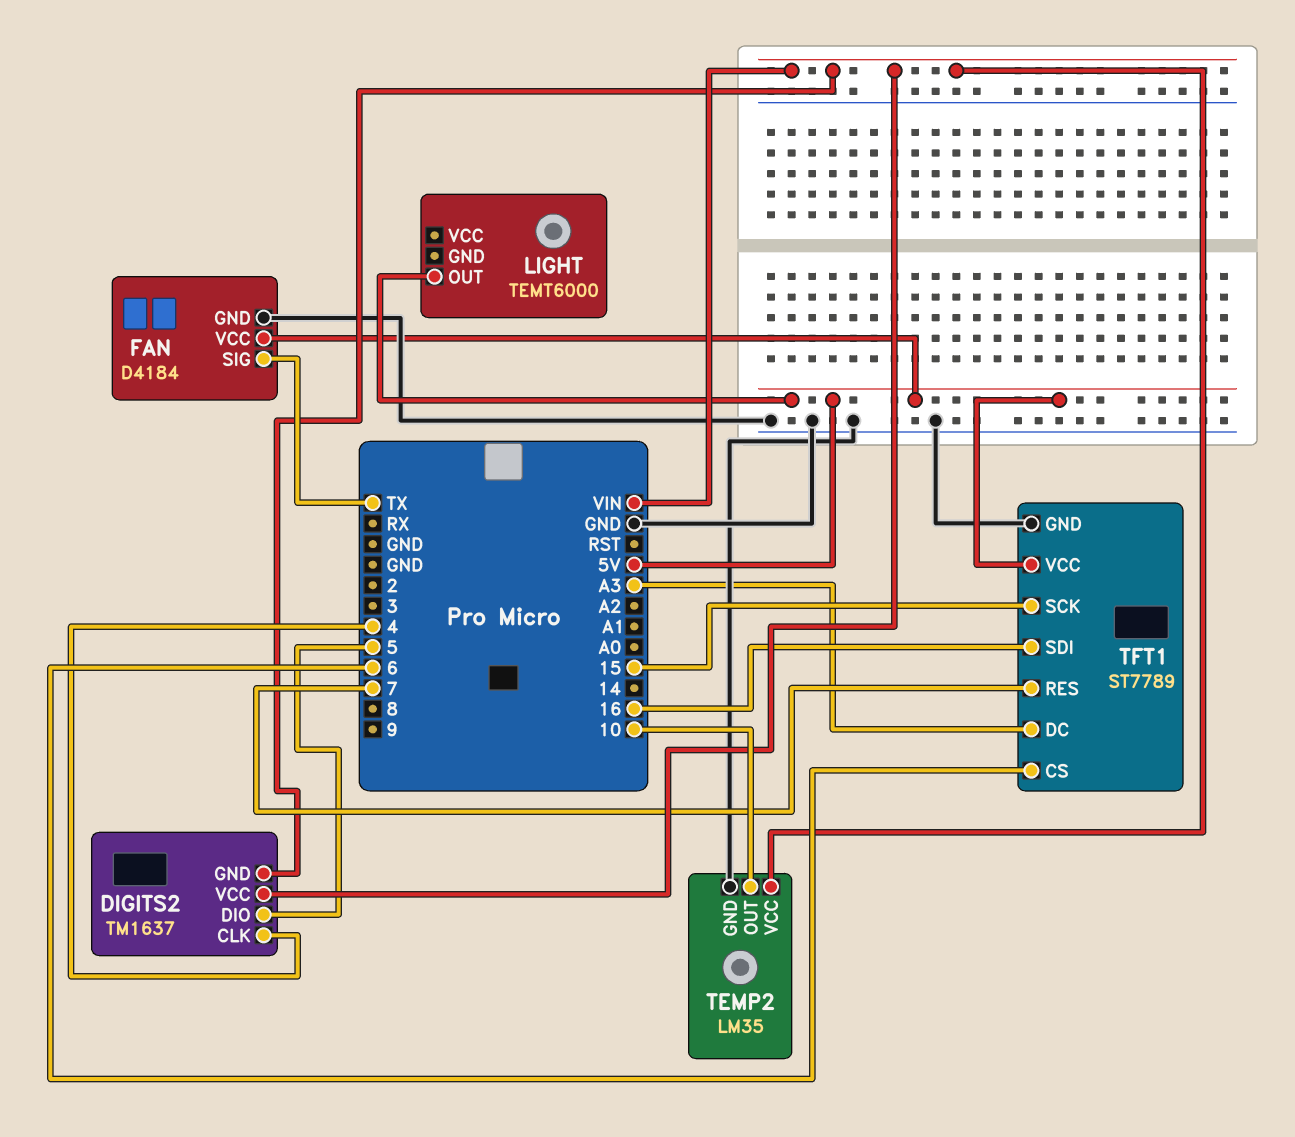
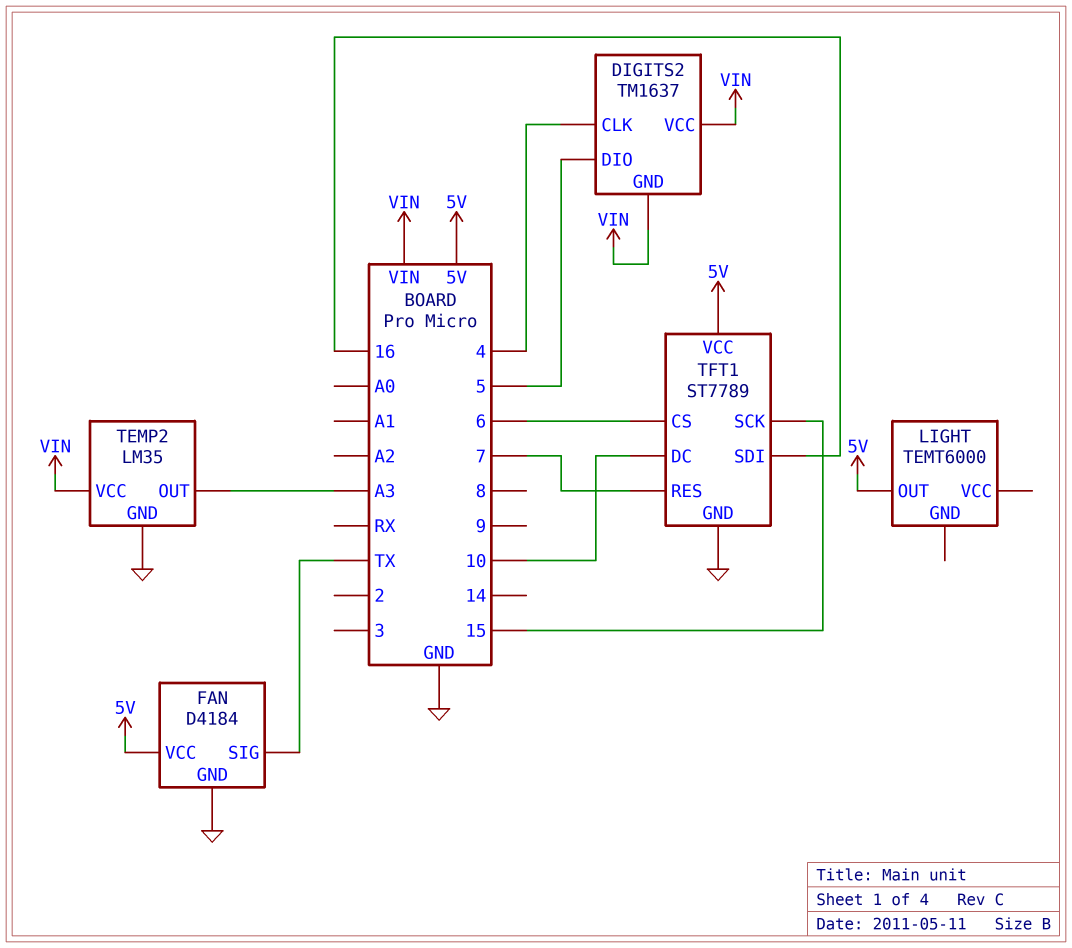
TEMP2 pin OUT: 10 -> A3
TFT1 pin DC: A3 -> 10

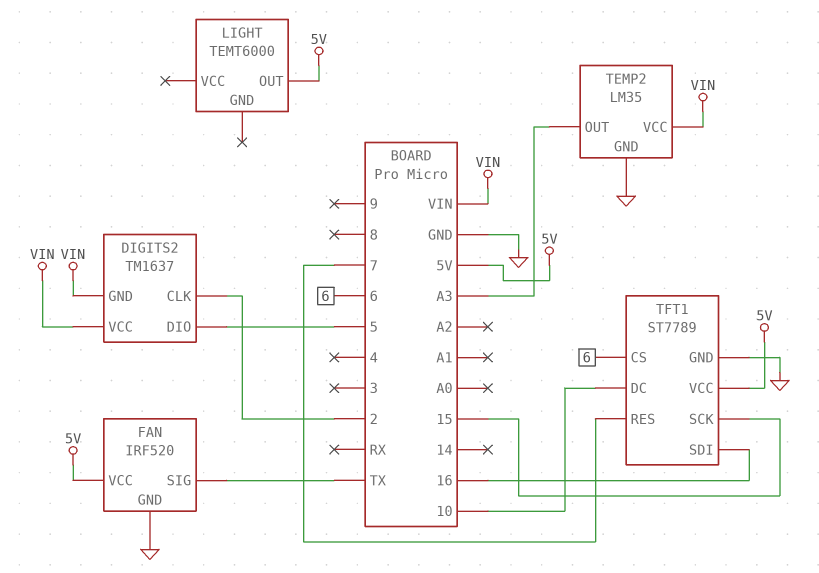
DIGITS2 pin CLK: 4 -> 2
FAN: D4184 -> IRF520

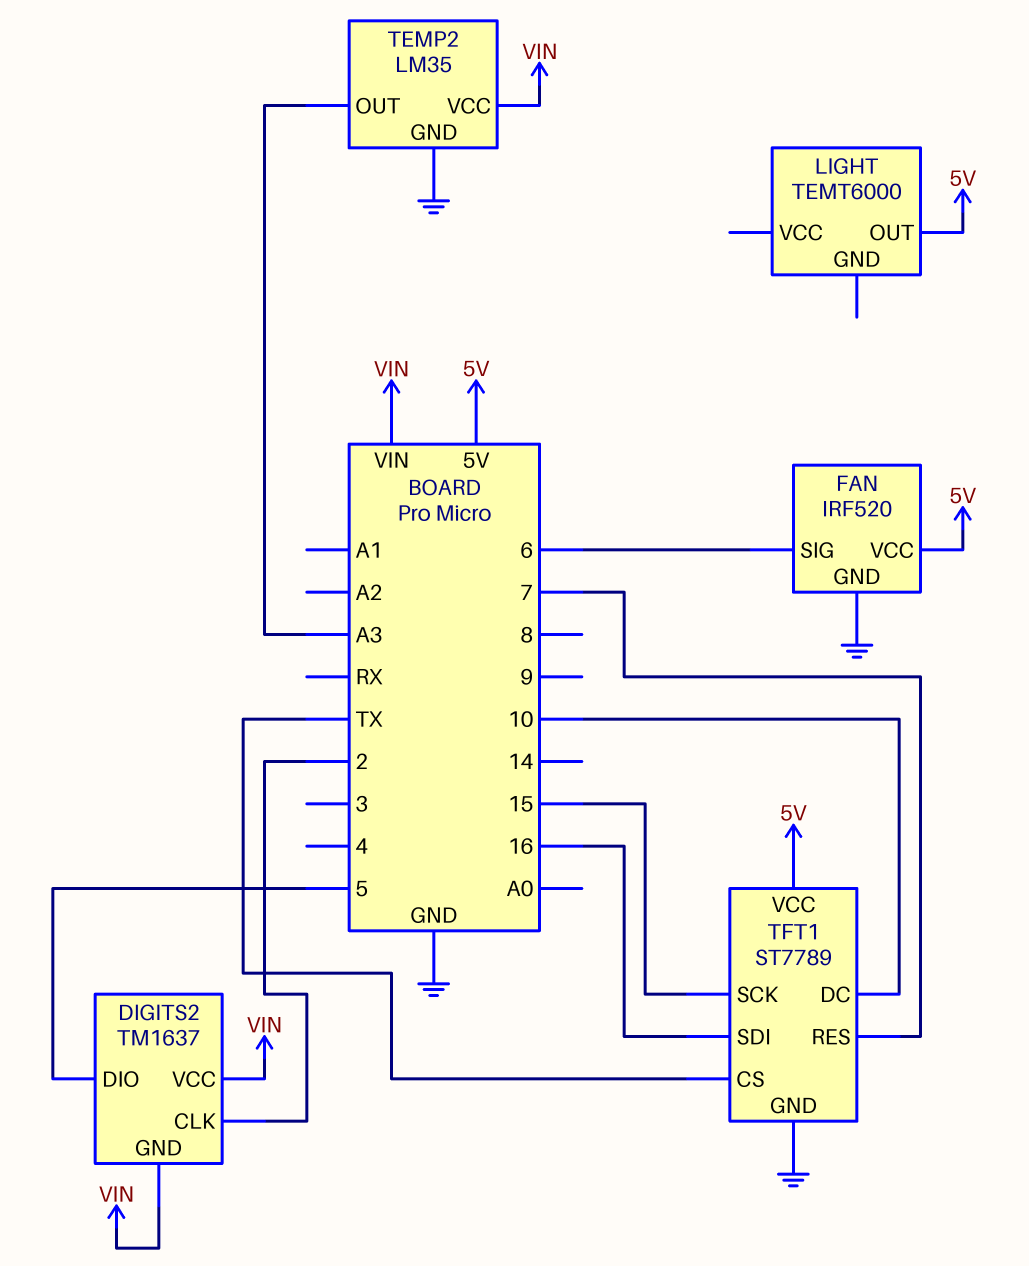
FAN pin SIG: TX -> 6
TFT1 pin CS: 6 -> TX

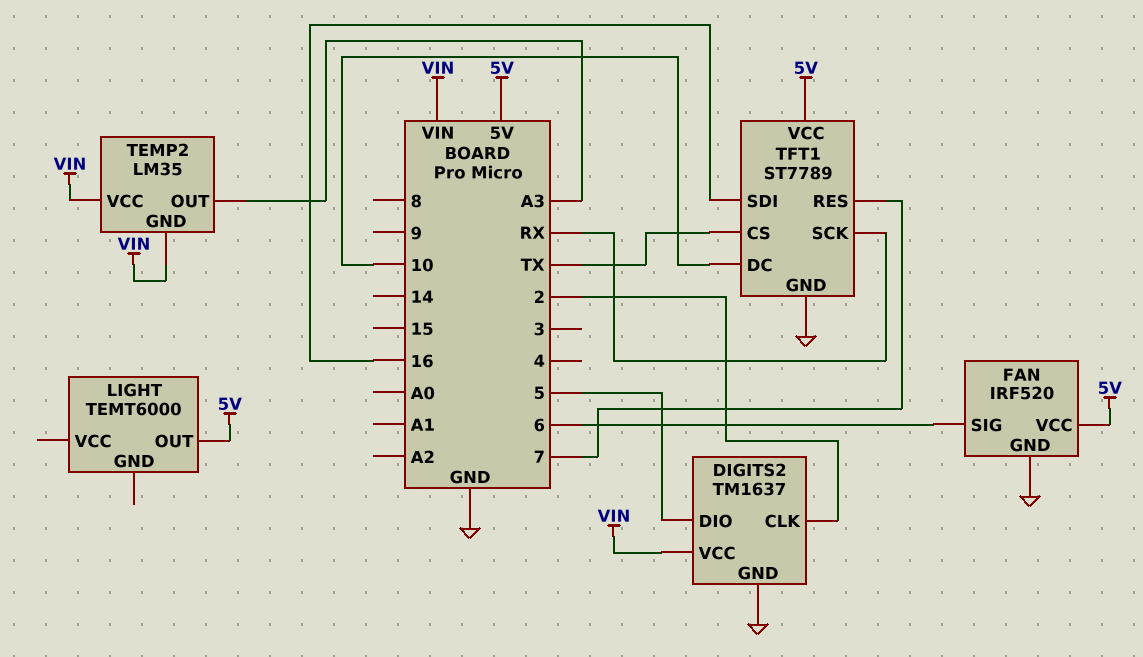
DIGITS2 pin GND: VIN -> GND
TEMP2 pin GND: GND -> VIN
TFT1 pin SCK: 15 -> RX

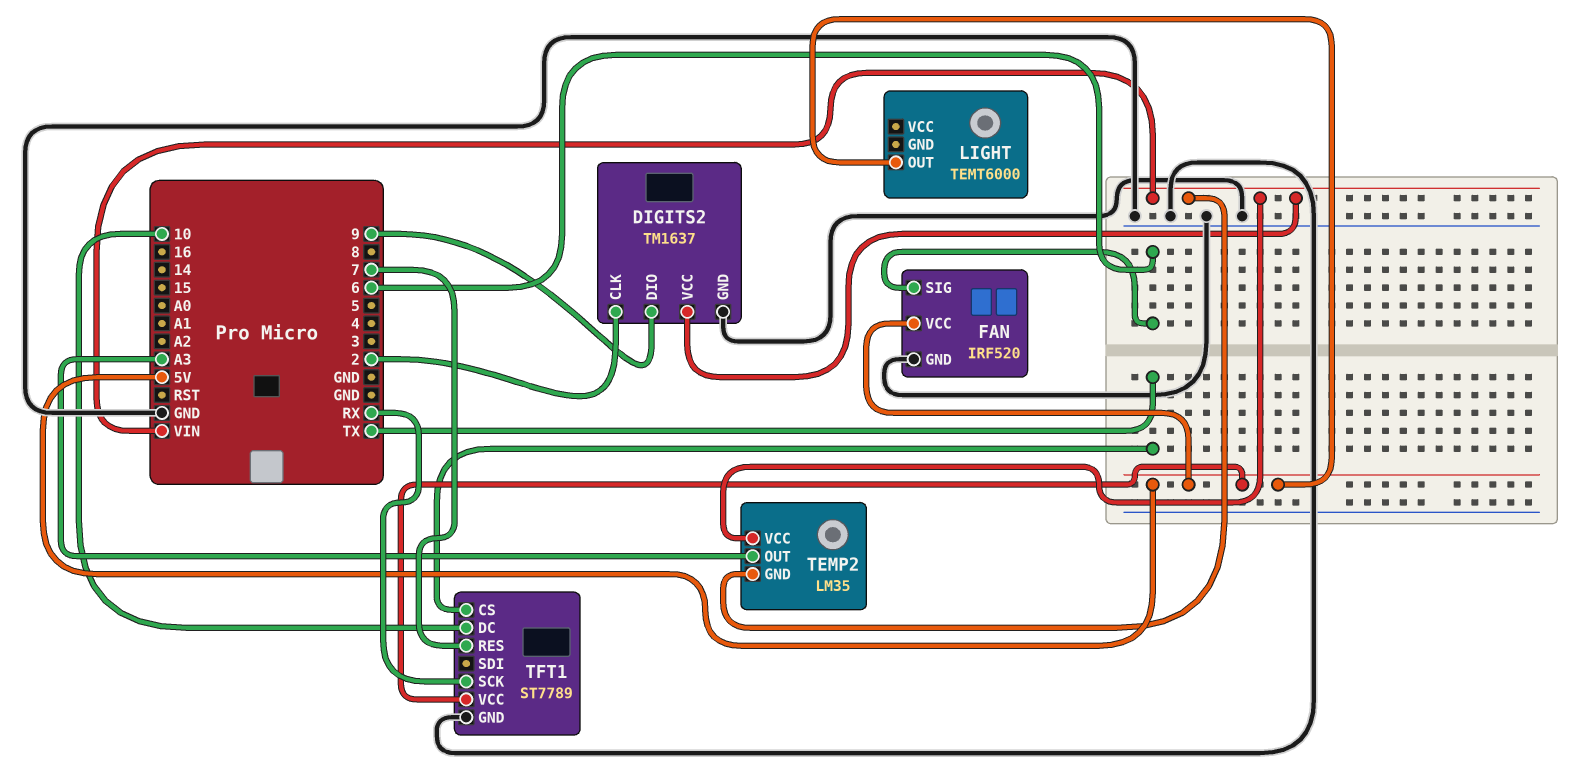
DIGITS2 pin DIO: 5 -> 9
TFT1 pin SDI: 16 -> none

